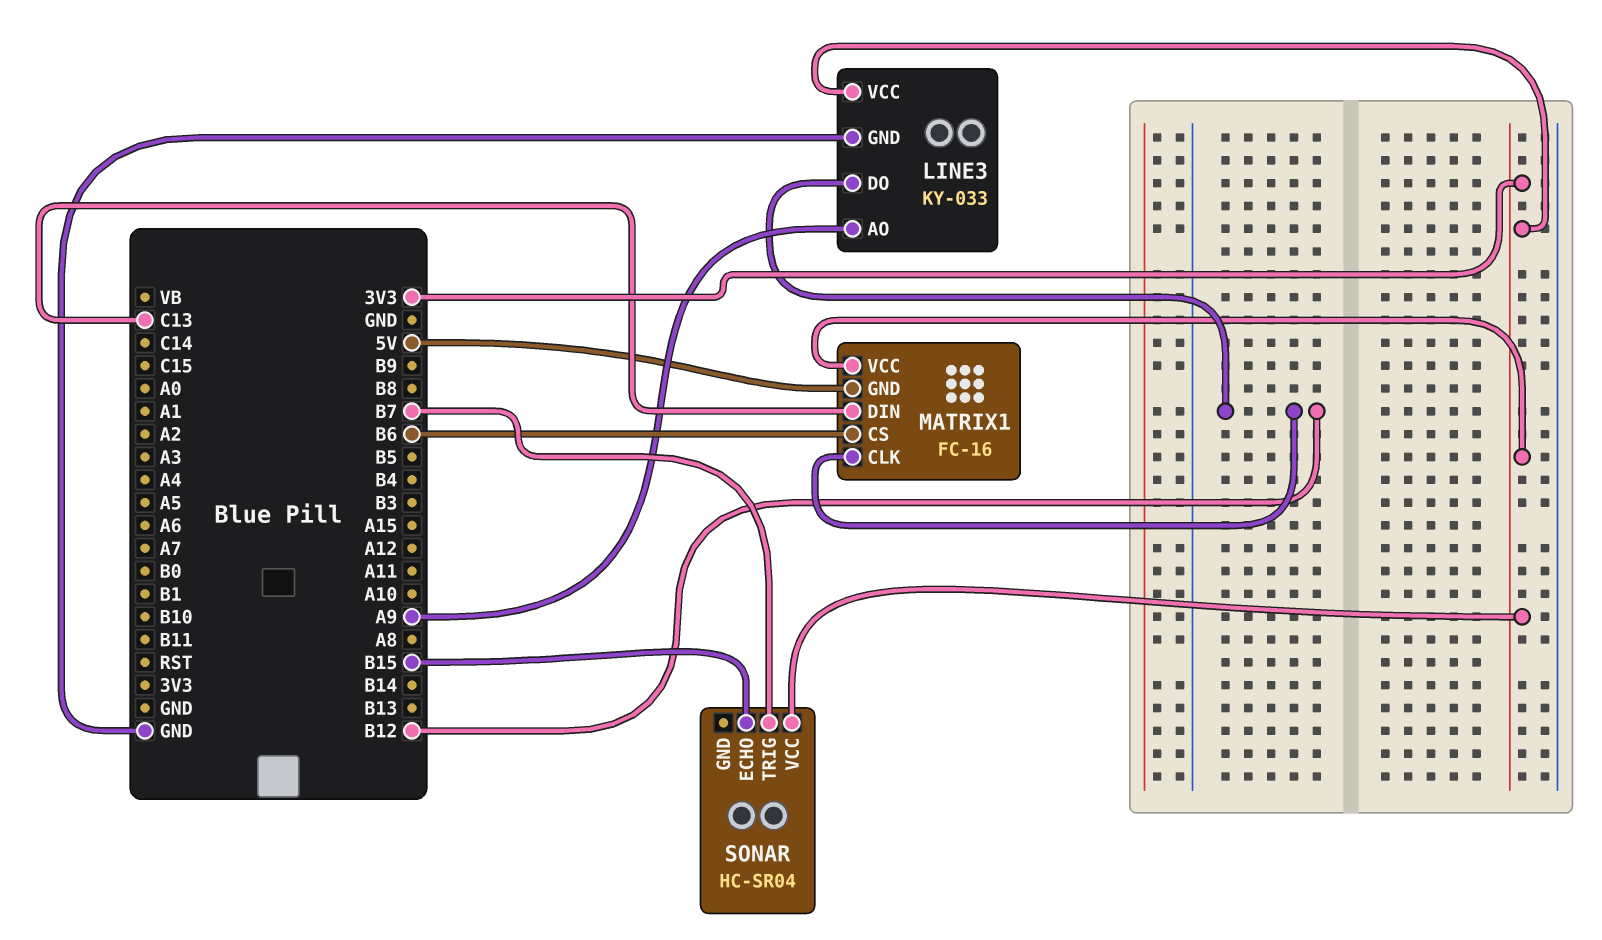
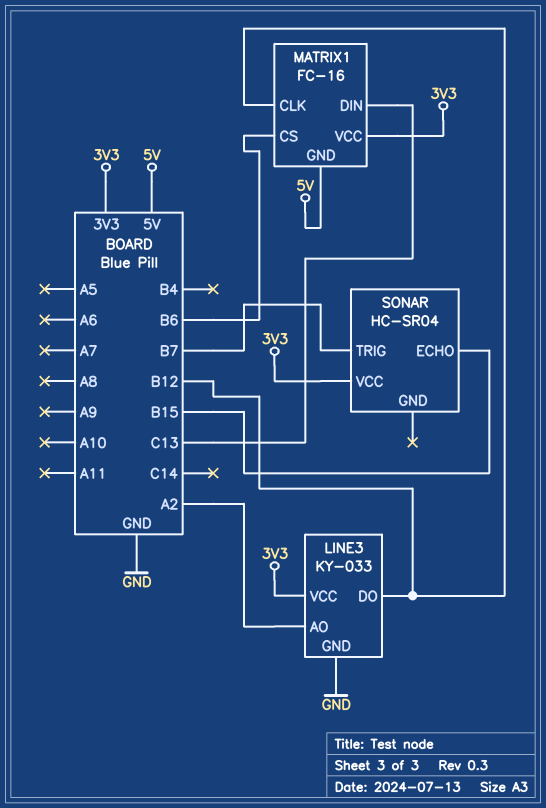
LINE3 pin AO: A9 -> A2

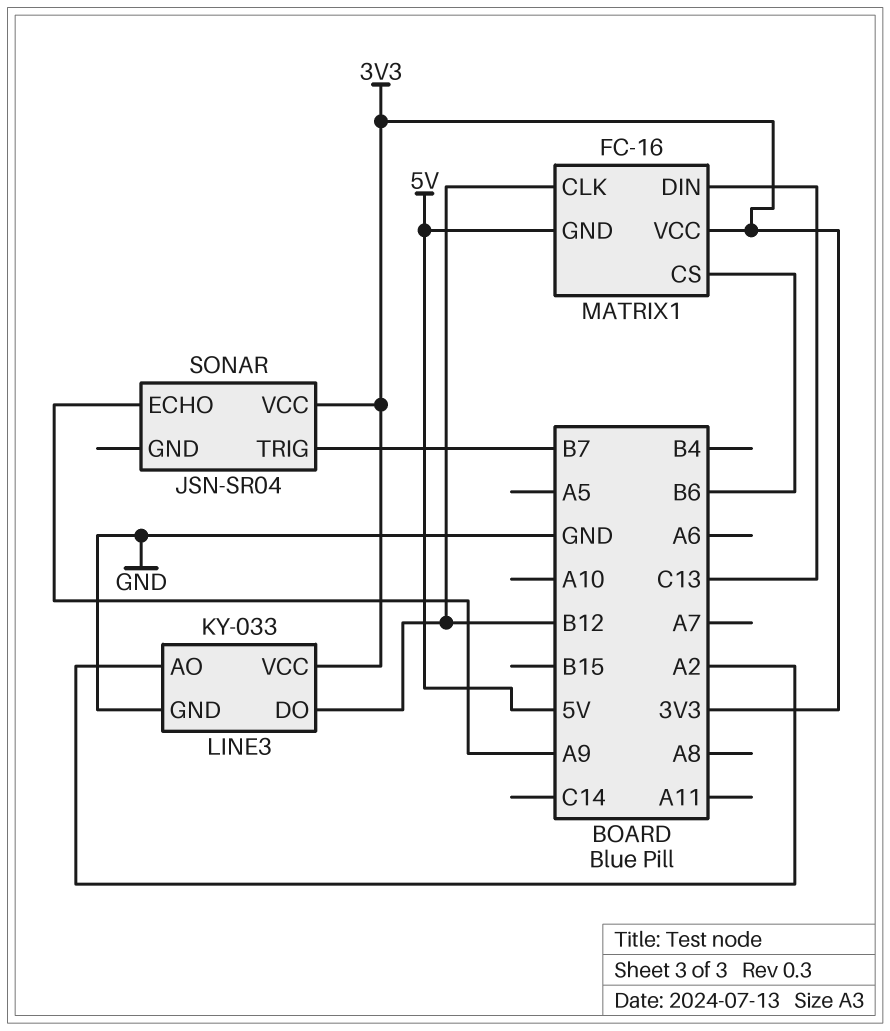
SONAR: HC-SR04 -> JSN-SR04
SONAR pin ECHO: B15 -> A9

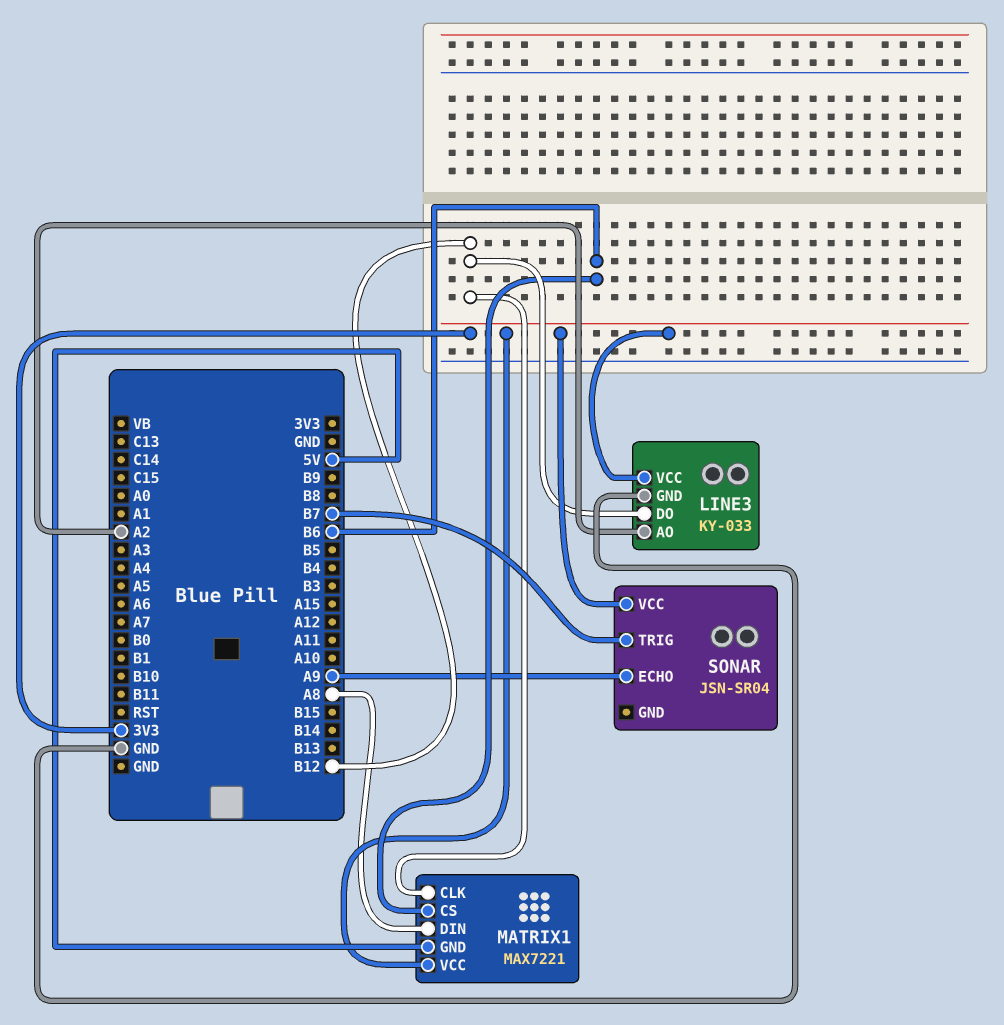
MATRIX1: FC-16 -> MAX7221
MATRIX1 pin DIN: C13 -> A8

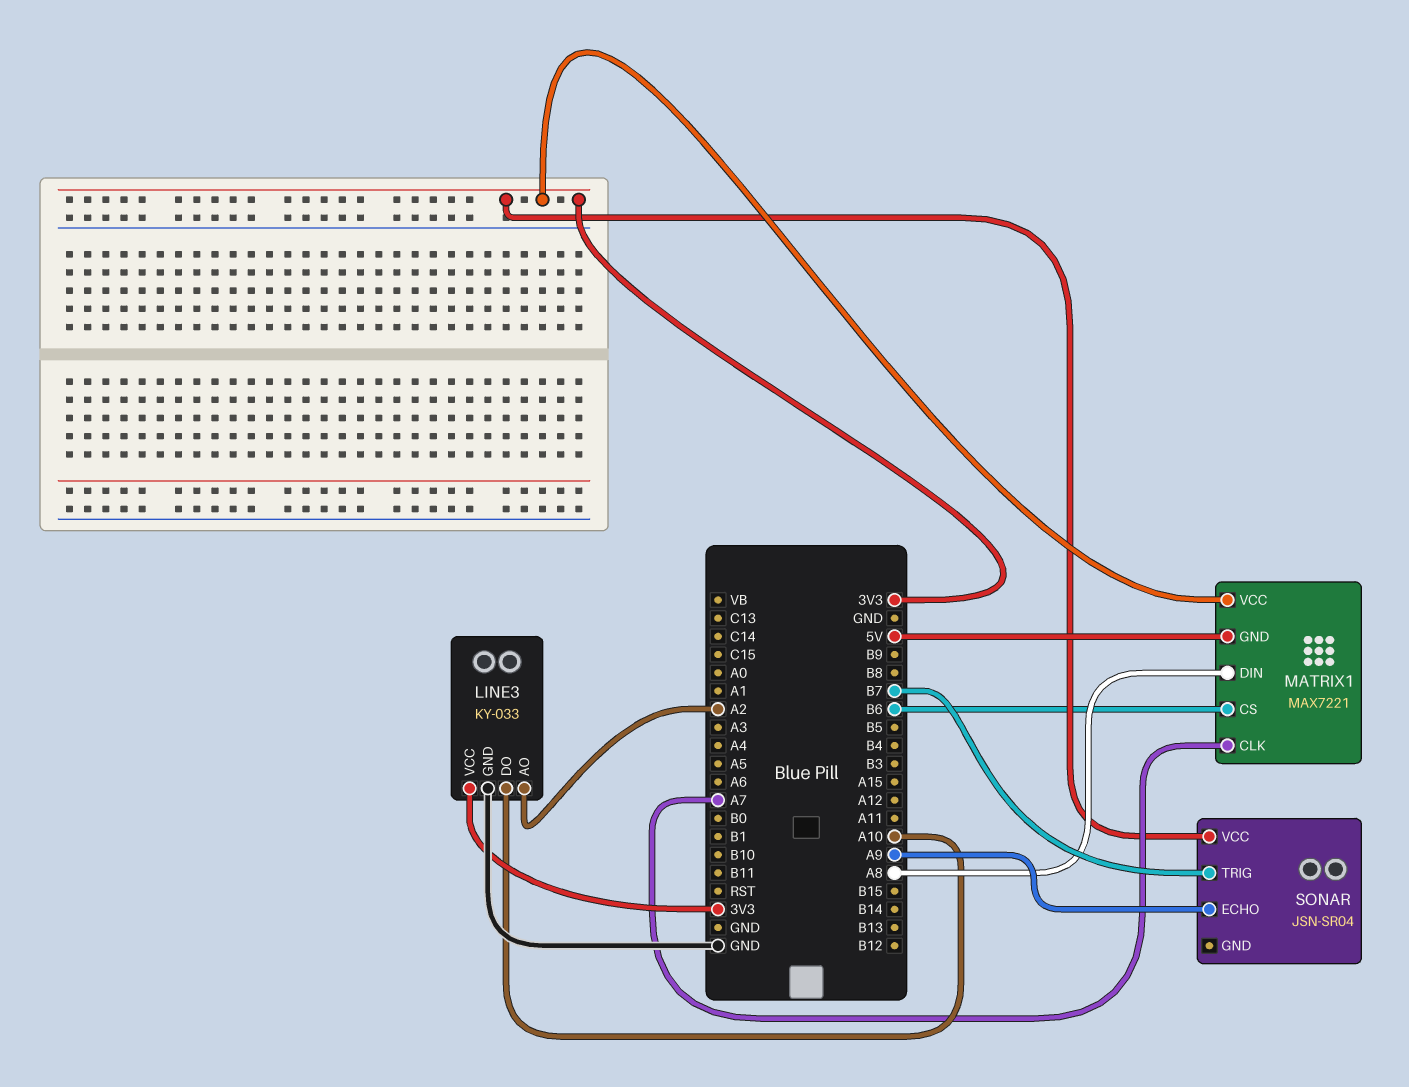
LINE3 pin DO: B12 -> A10
MATRIX1 pin CLK: B12 -> A7

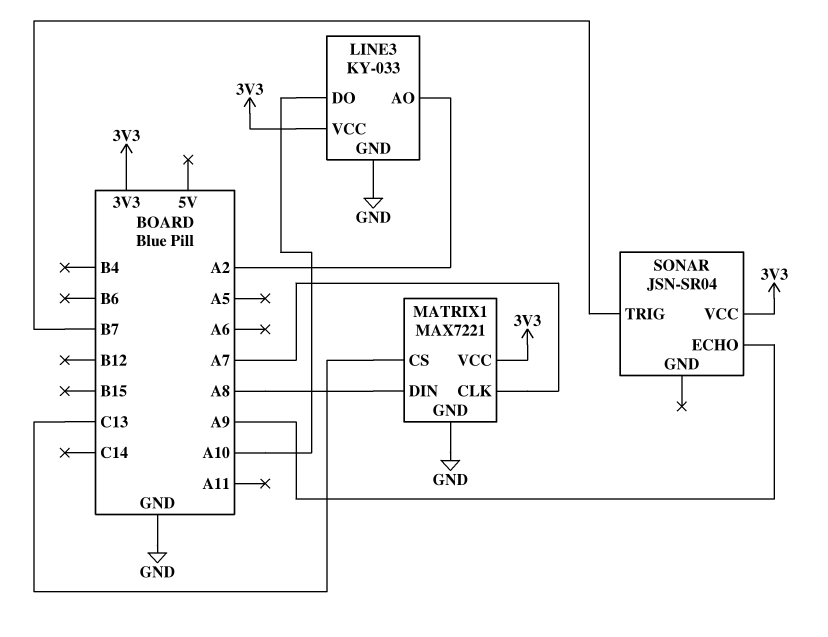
MATRIX1 pin CS: B6 -> C13
MATRIX1 pin GND: 5V -> GND

